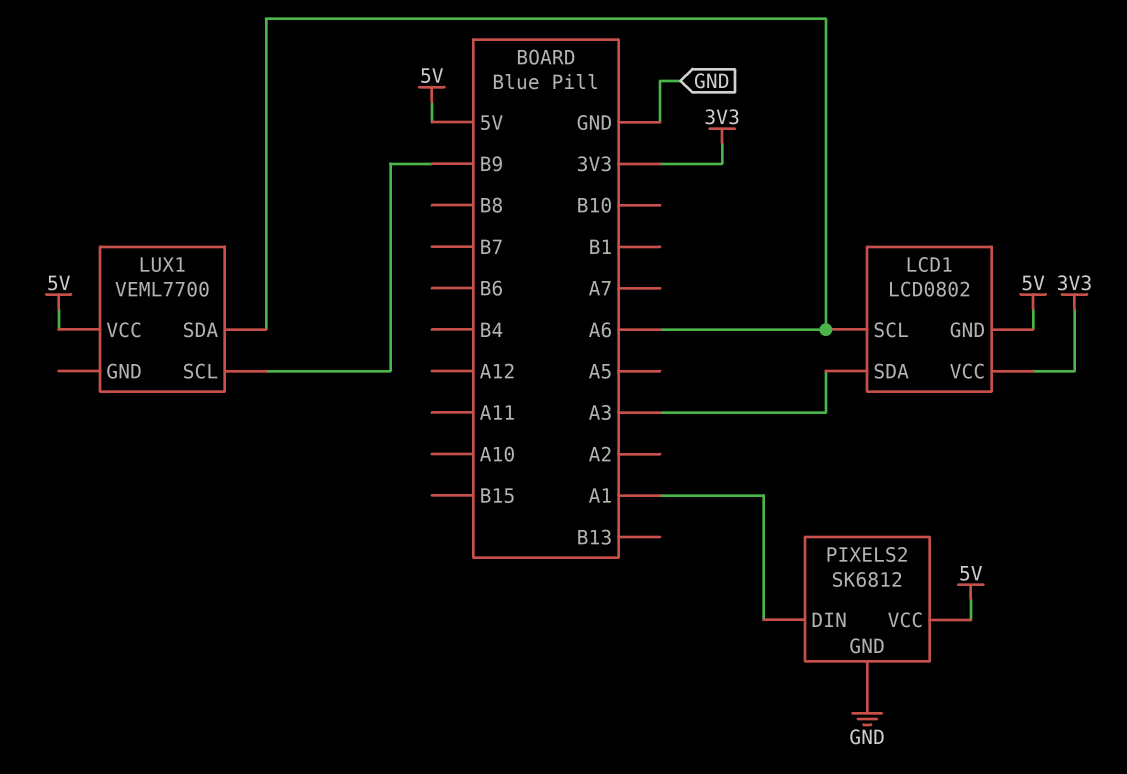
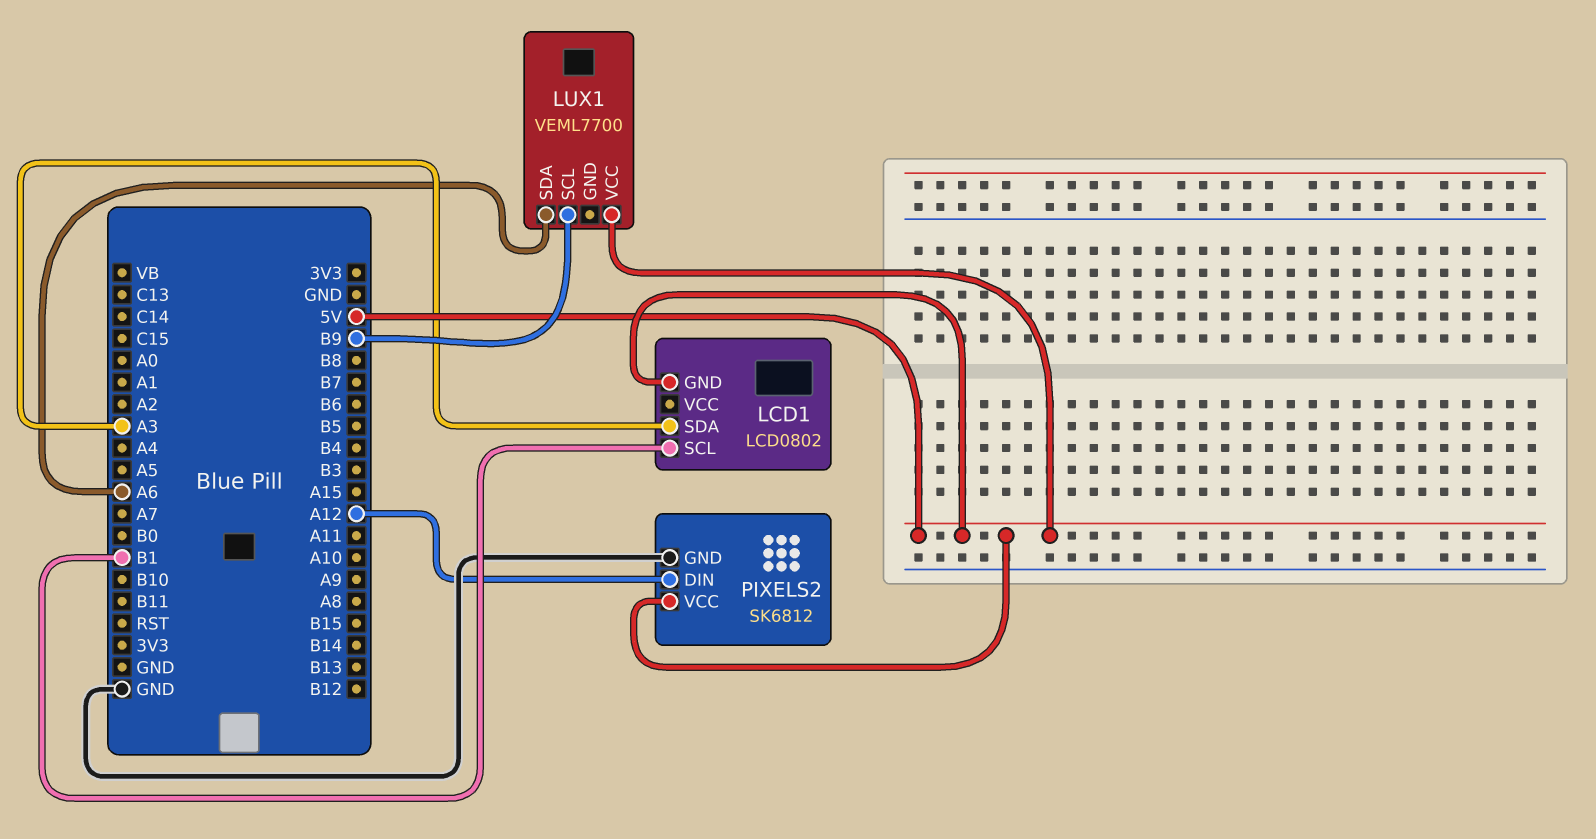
LCD1 pin SCL: A6 -> B1
LCD1 pin VCC: 3V3 -> none
PIXELS2 pin DIN: A1 -> A12

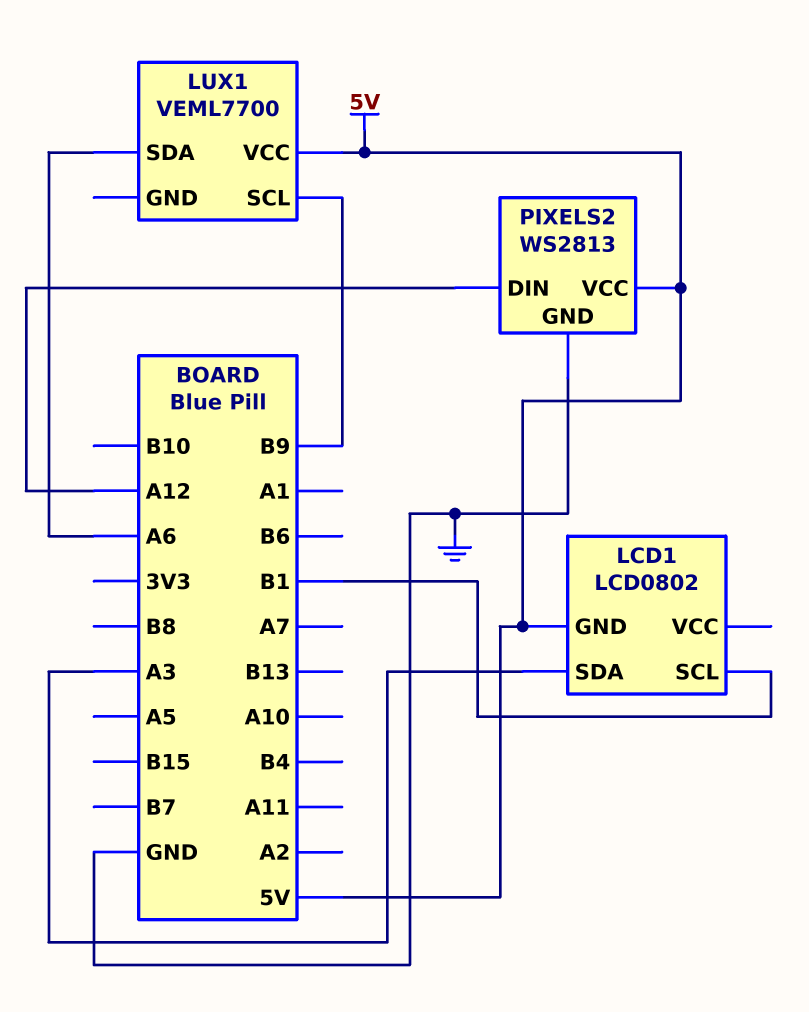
PIXELS2: SK6812 -> WS2813

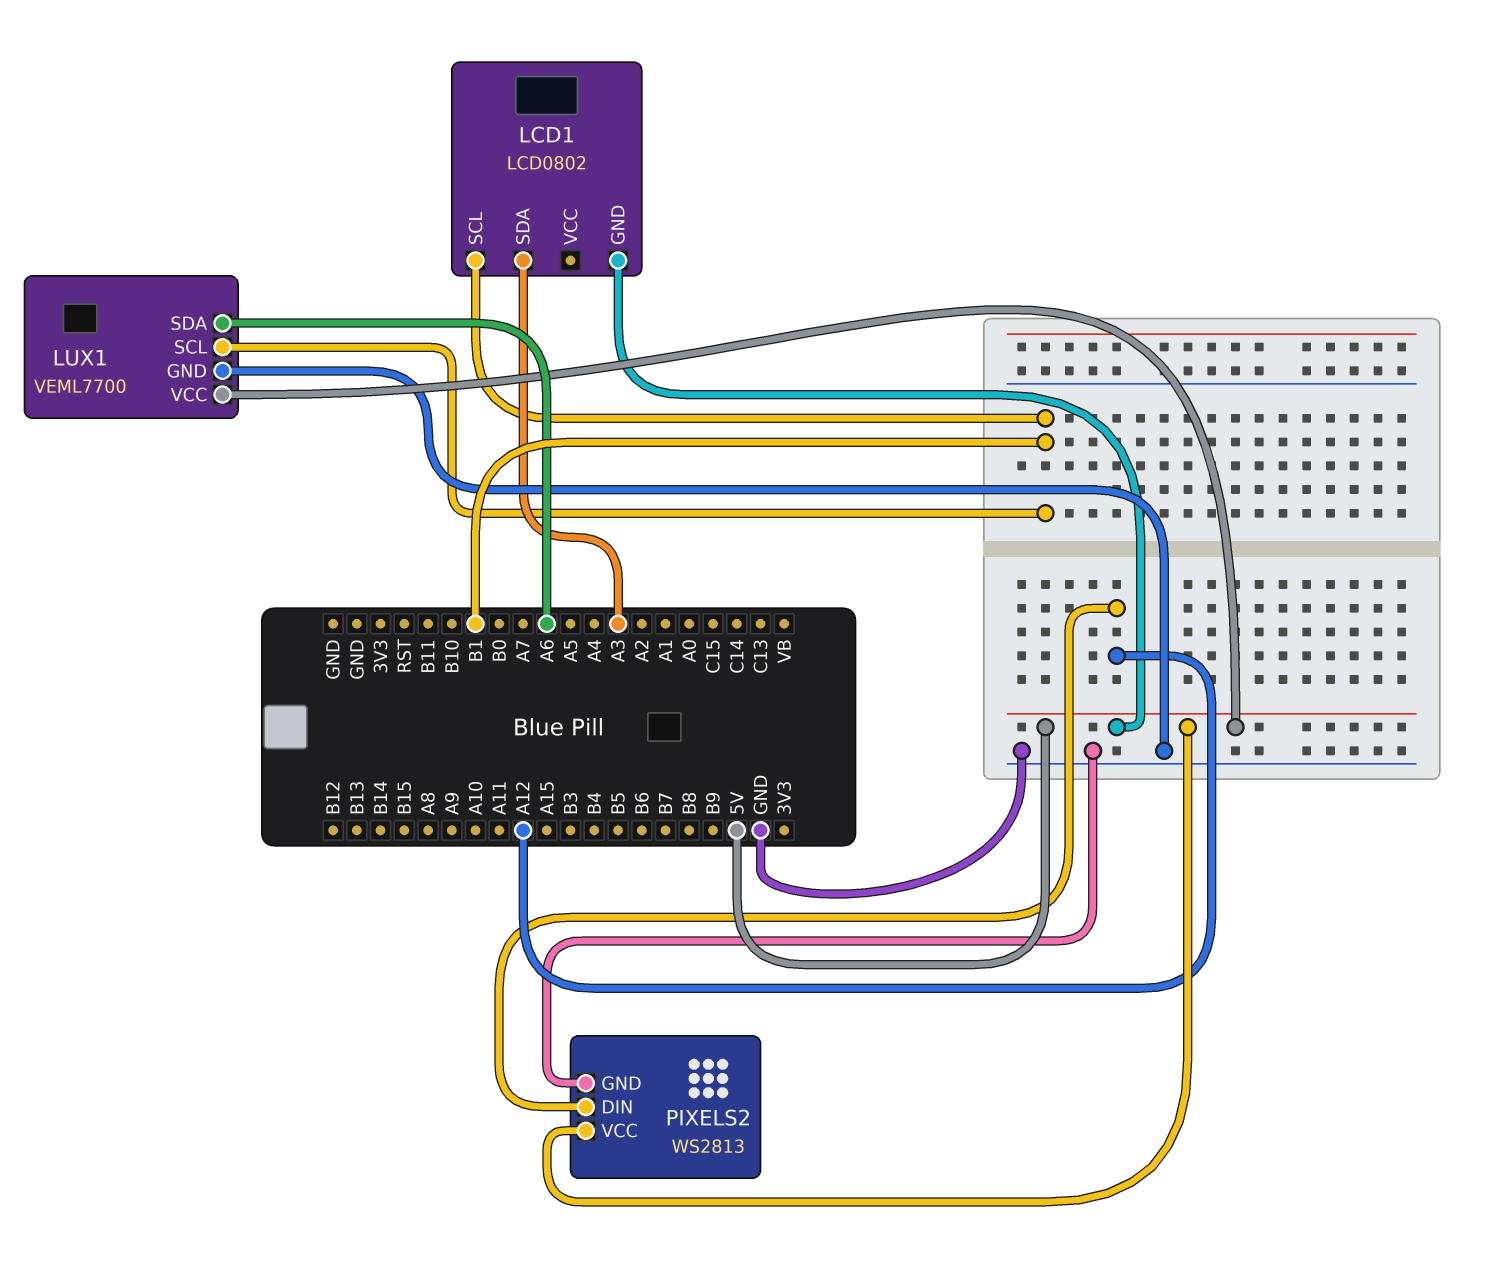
LUX1 pin GND: none -> GND
LUX1 pin SCL: B9 -> B1

